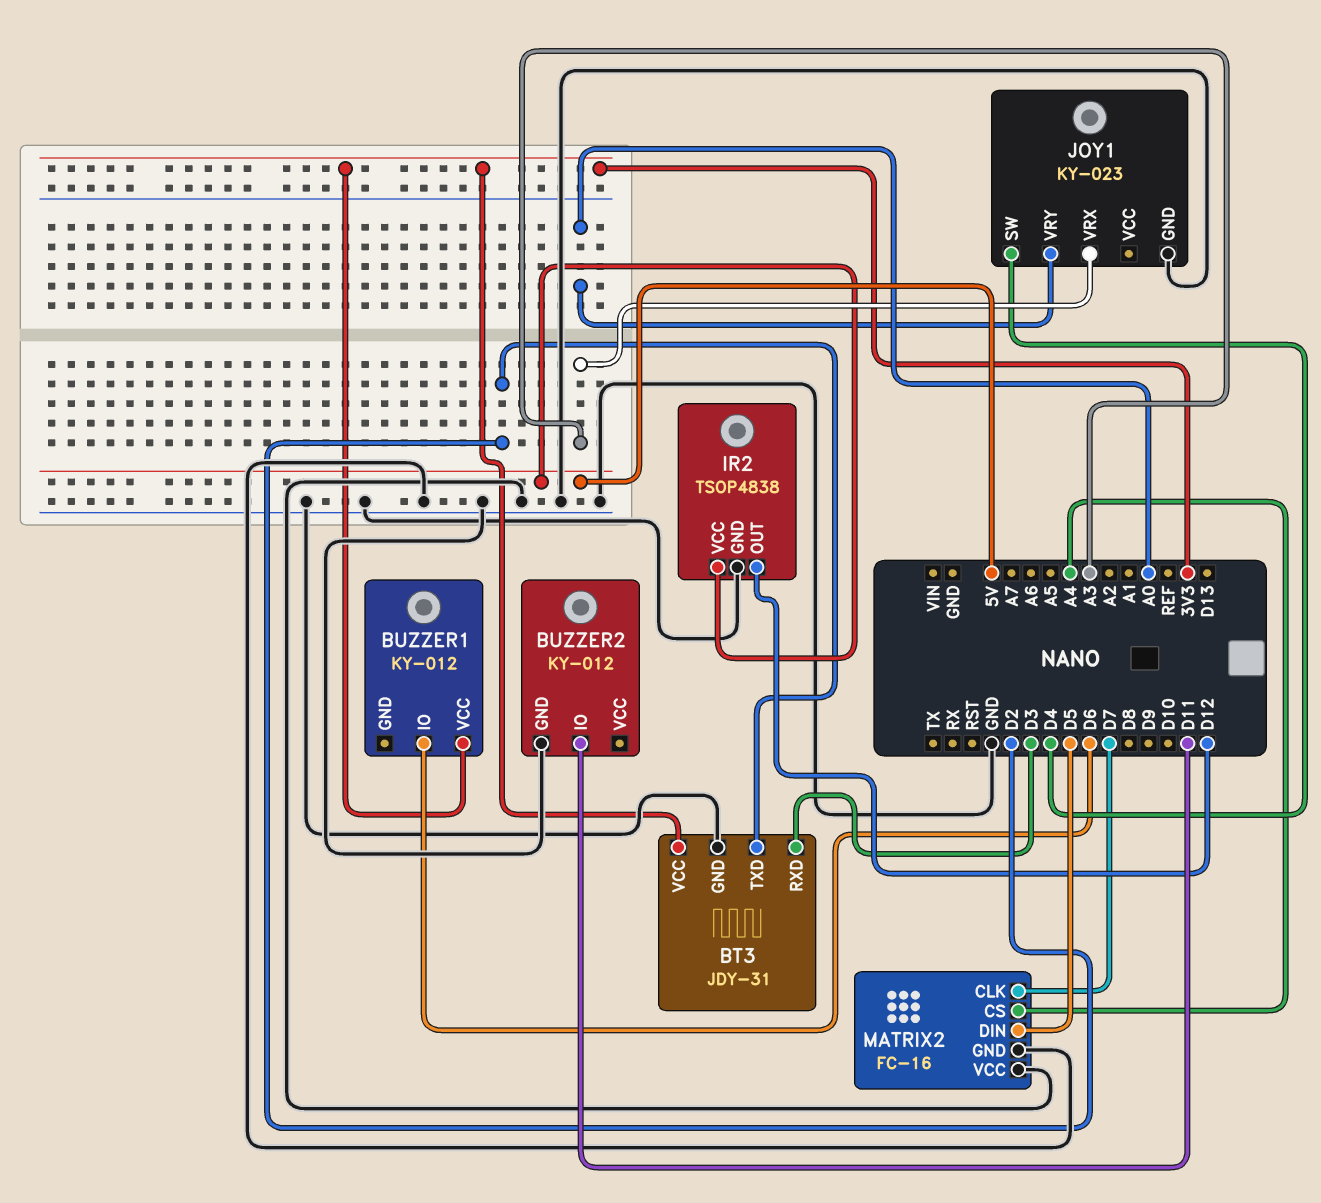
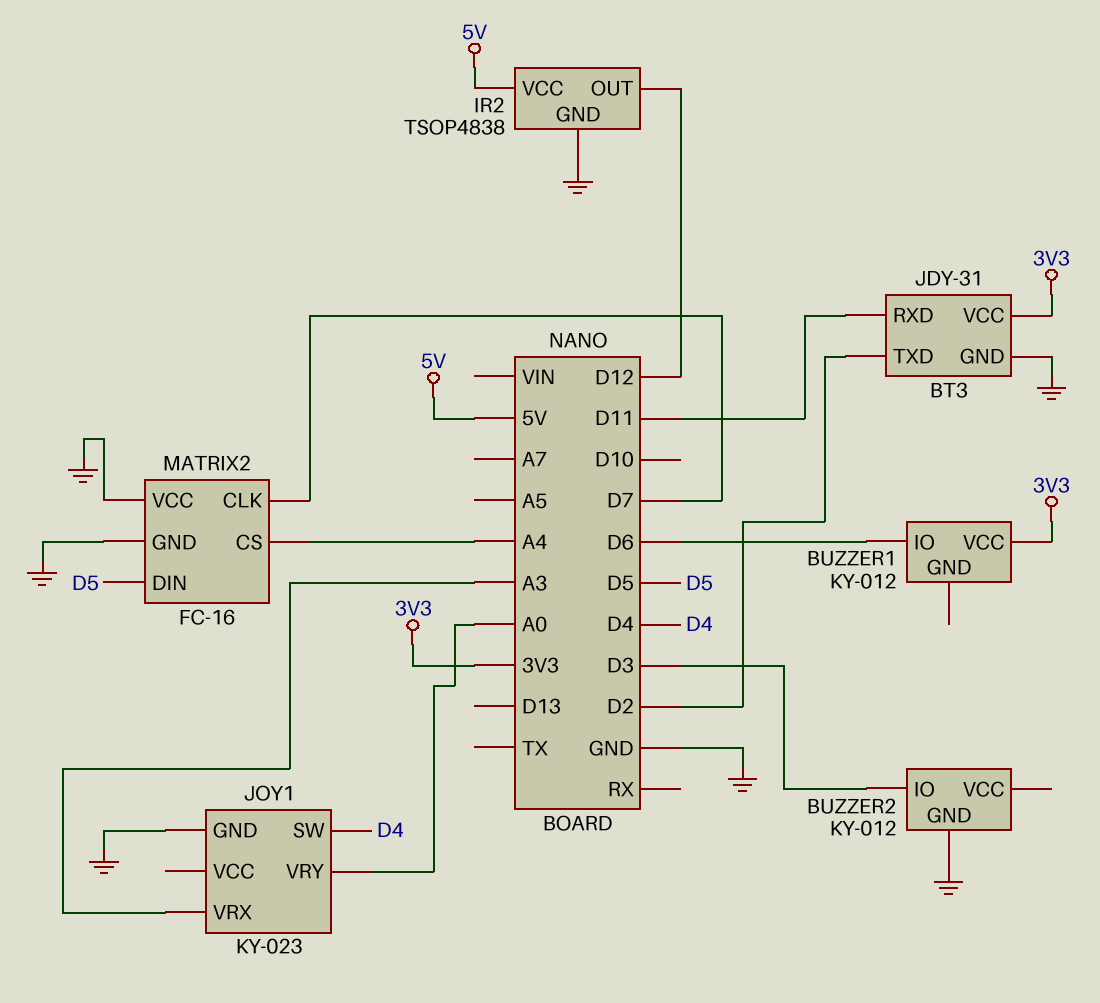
BT3 pin RXD: D3 -> D11
BUZZER2 pin IO: D11 -> D3

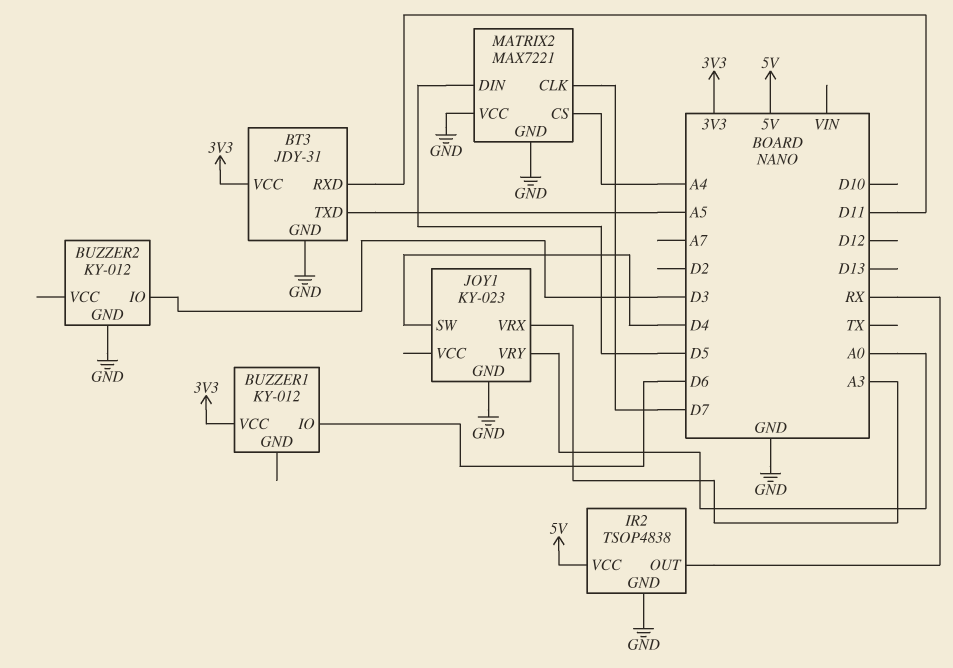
BT3 pin TXD: D2 -> A5
IR2 pin OUT: D12 -> RX
MATRIX2: FC-16 -> MAX7221

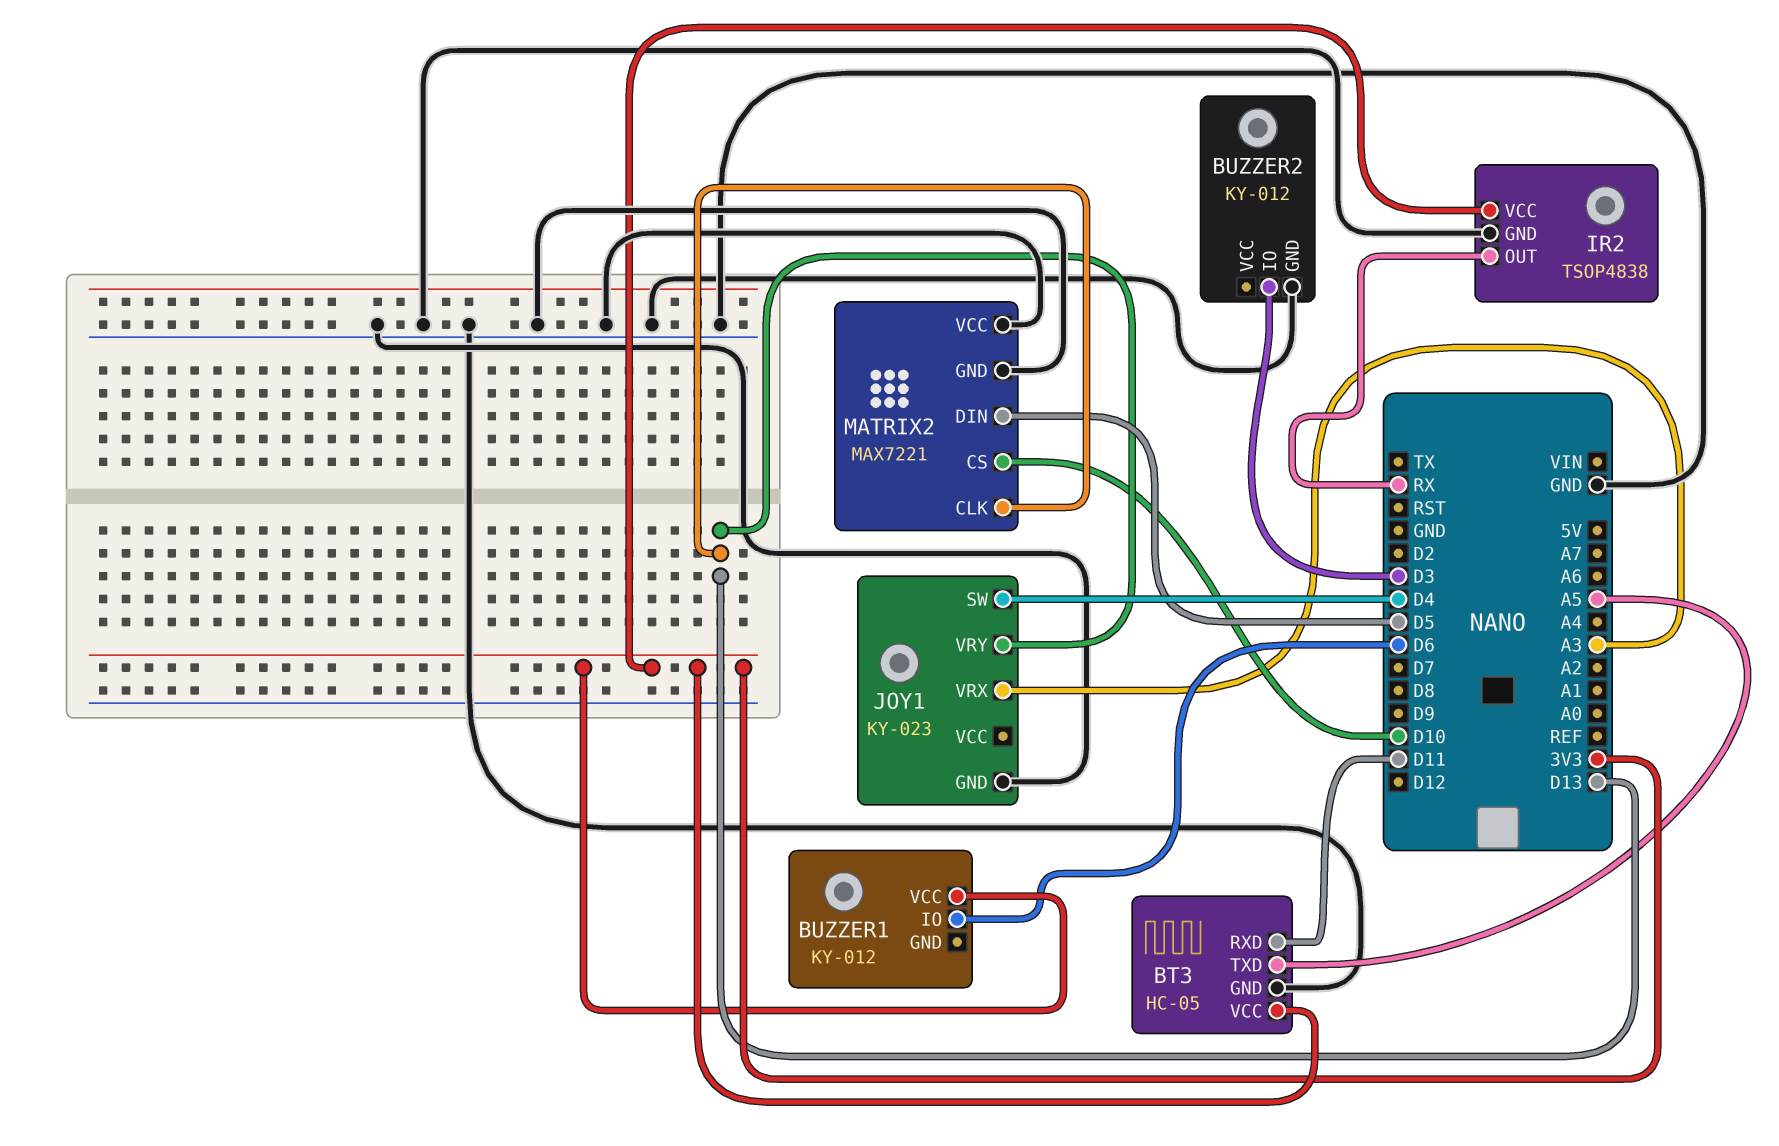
BT3: JDY-31 -> HC-05
IR2 pin VCC: 5V -> 3V3
JOY1 pin VRY: A0 -> D13
MATRIX2 pin CLK: D7 -> D13
MATRIX2 pin CS: A4 -> D10

